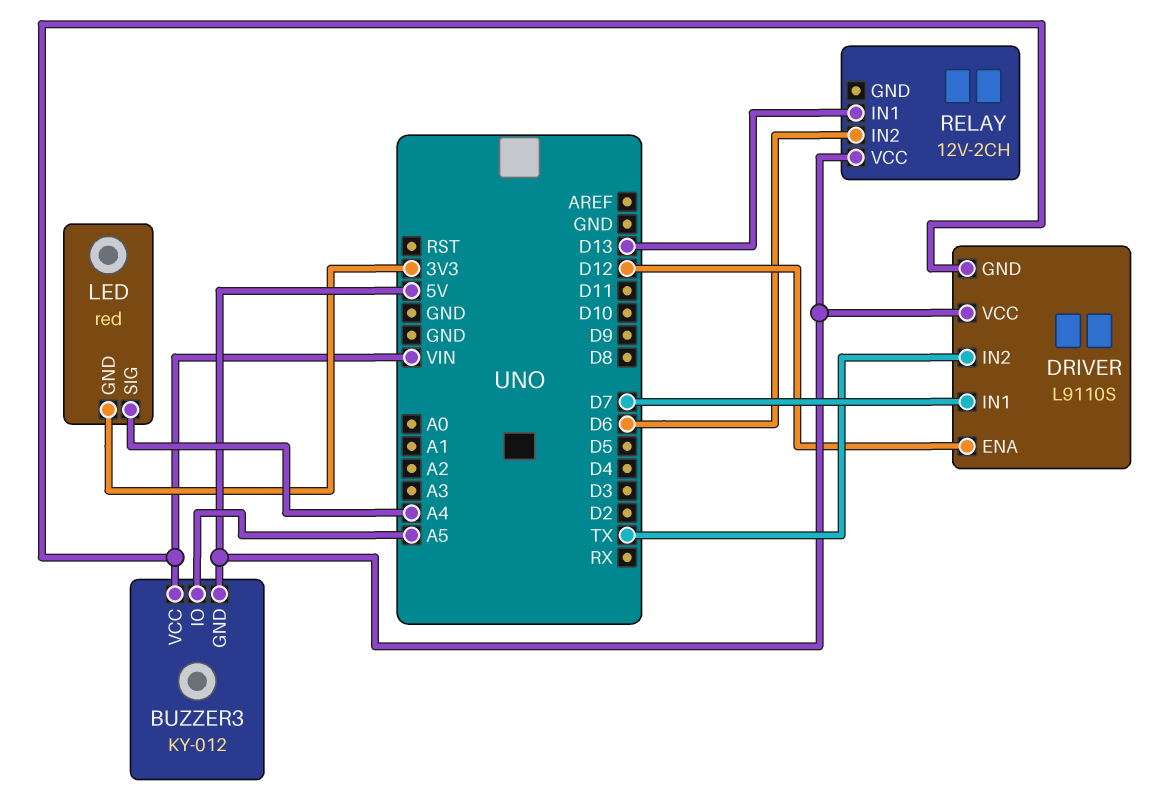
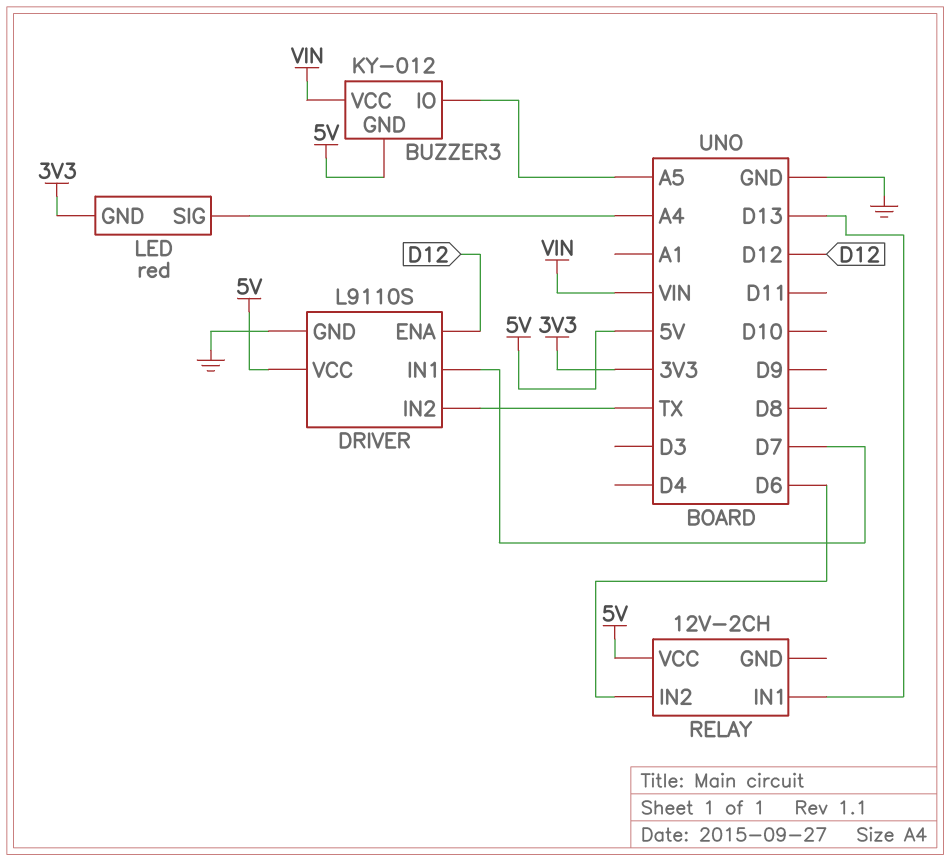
DRIVER pin GND: VIN -> GND

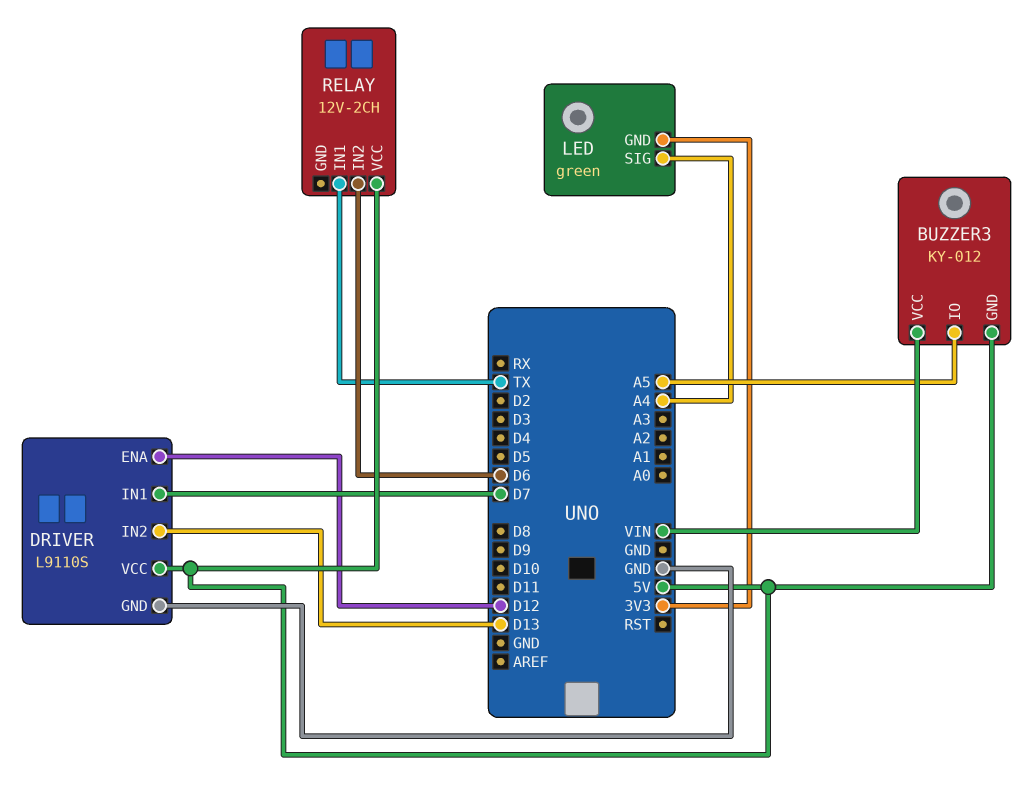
DRIVER pin IN2: TX -> D13
LED: red -> green
RELAY pin IN1: D13 -> TX

